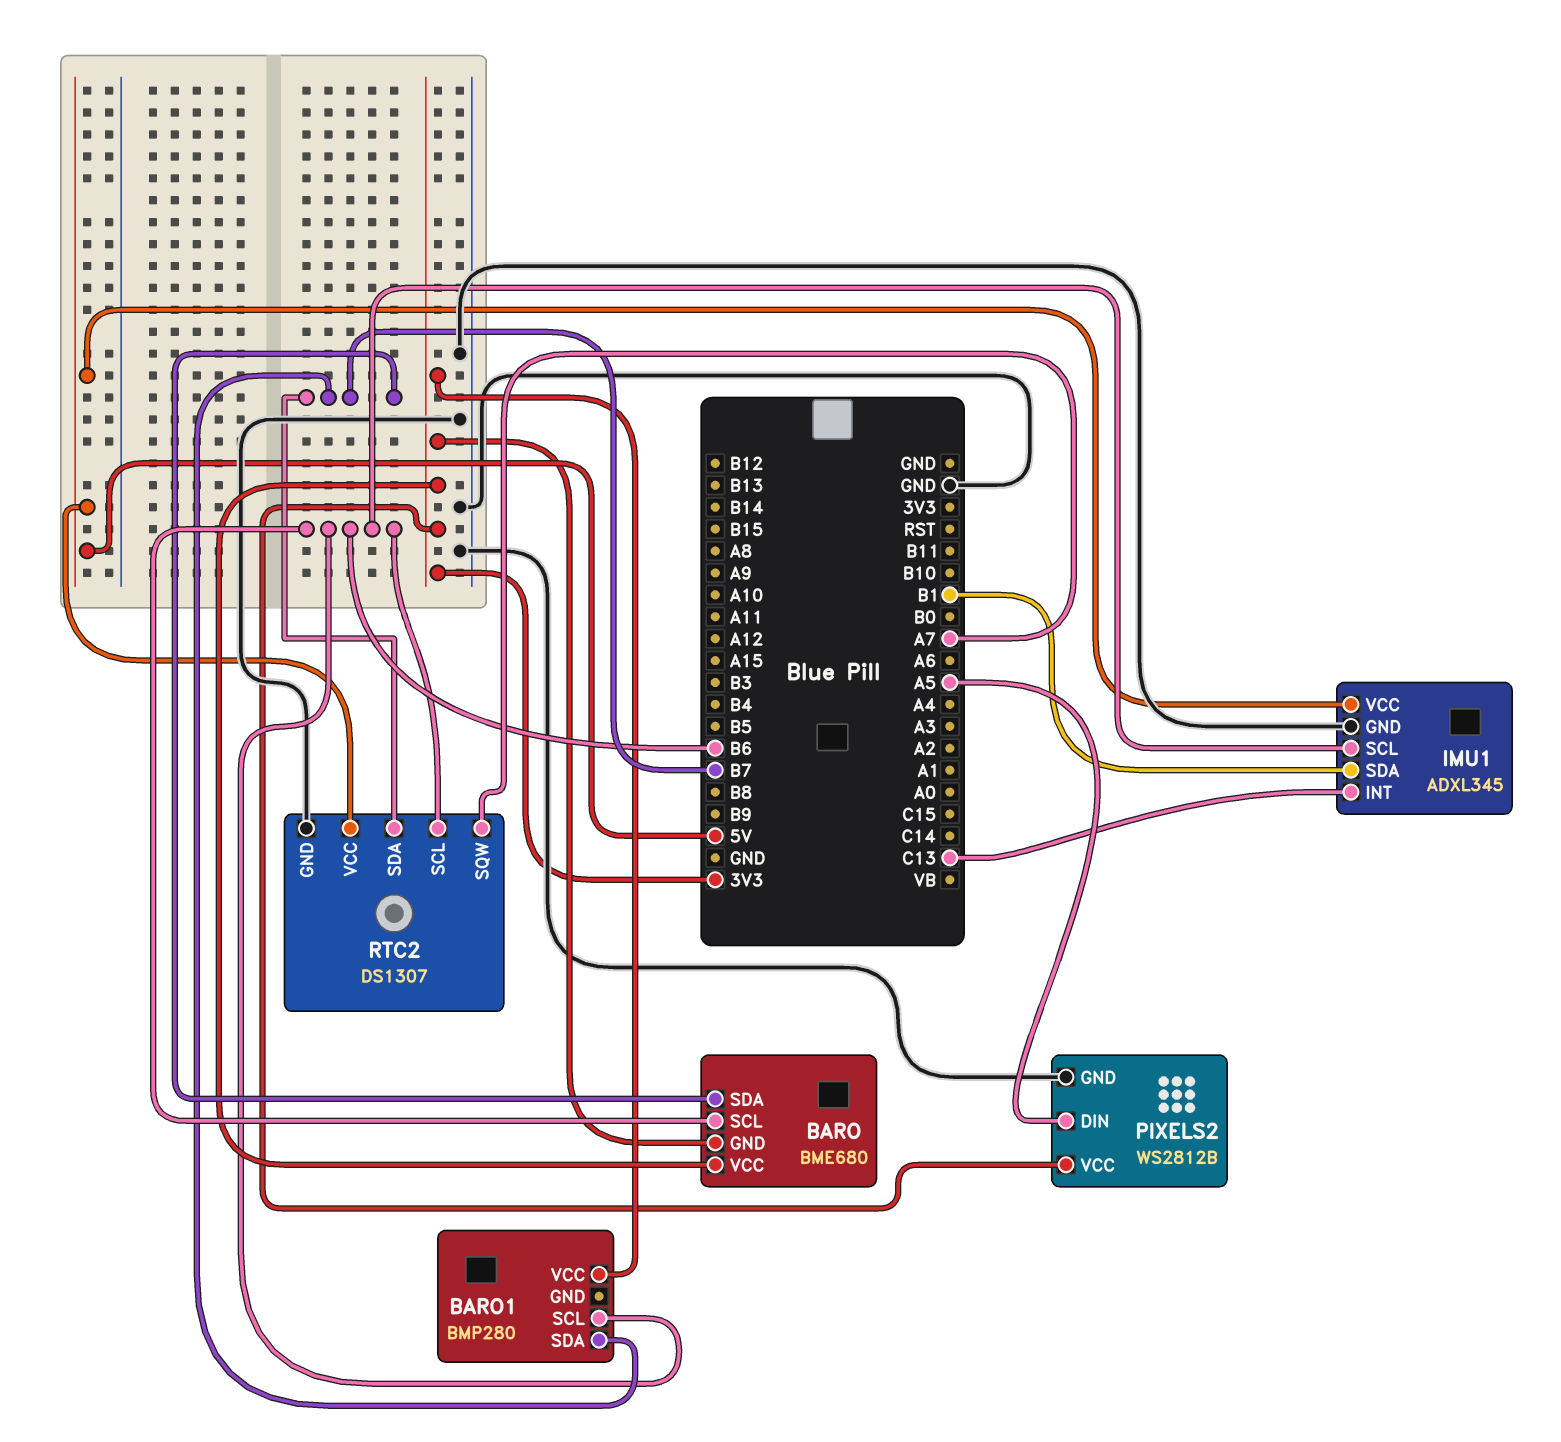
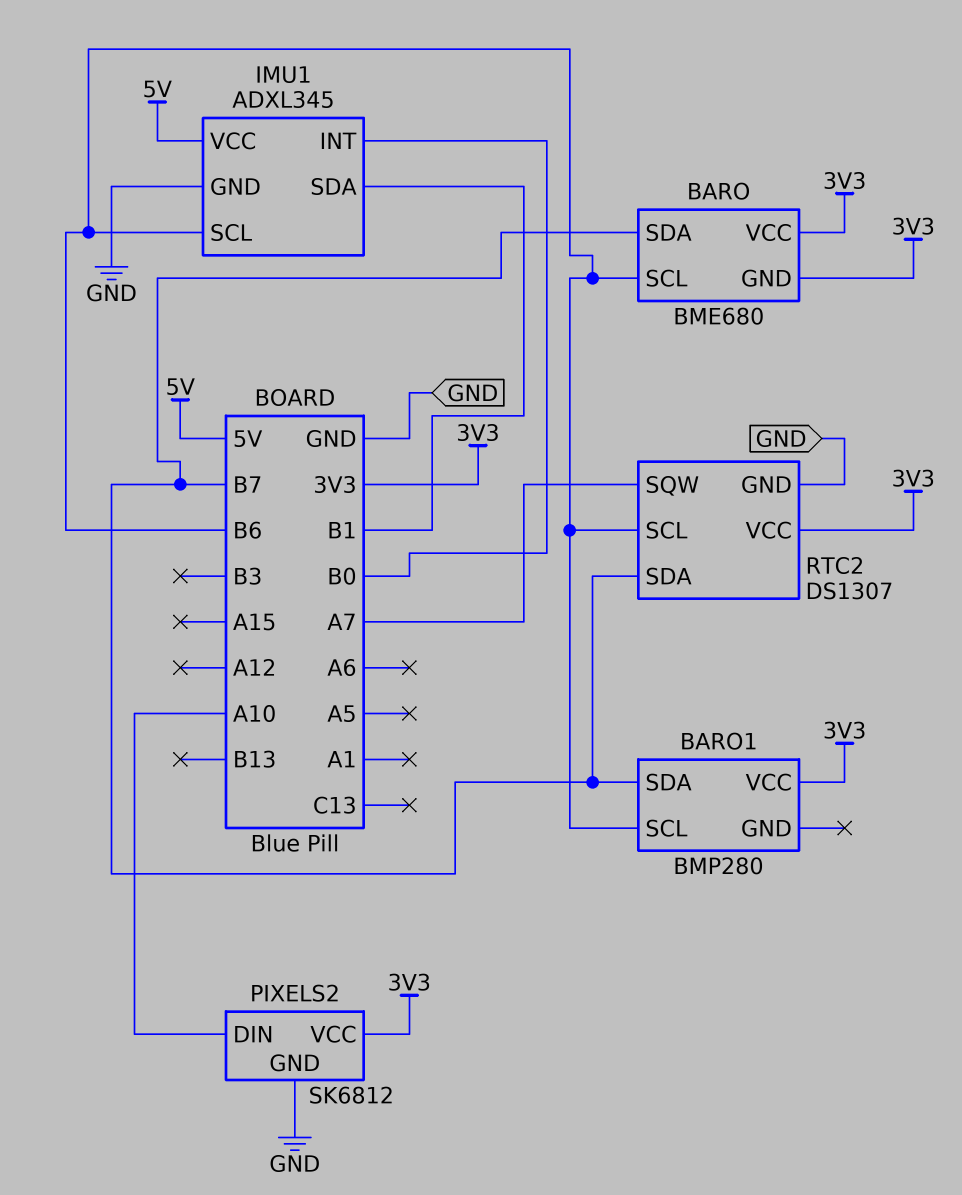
IMU1 pin INT: C13 -> B0
PIXELS2: WS2812B -> SK6812
PIXELS2 pin DIN: A5 -> A10
RTC2 pin VCC: 5V -> 3V3

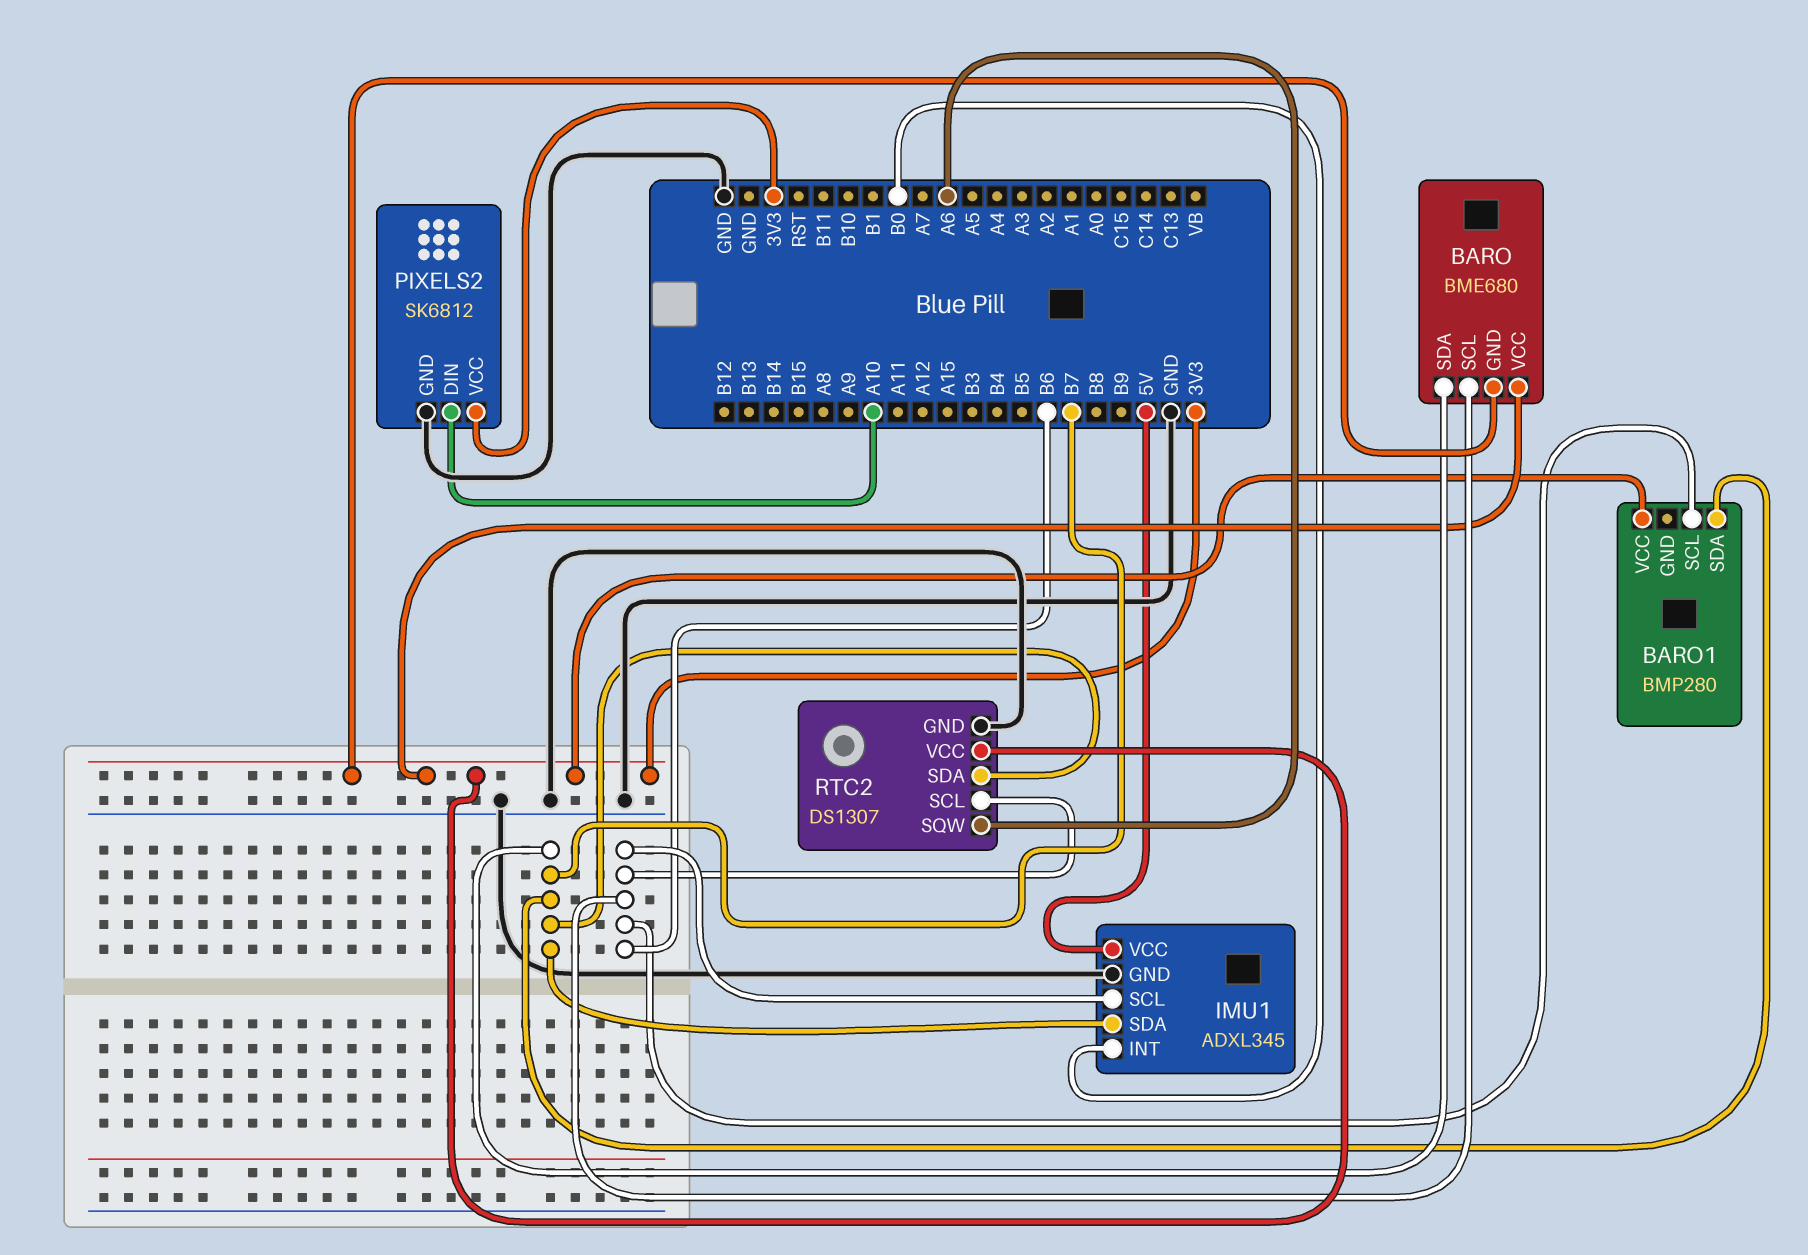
IMU1 pin SDA: B1 -> B7
RTC2 pin SQW: A7 -> A6

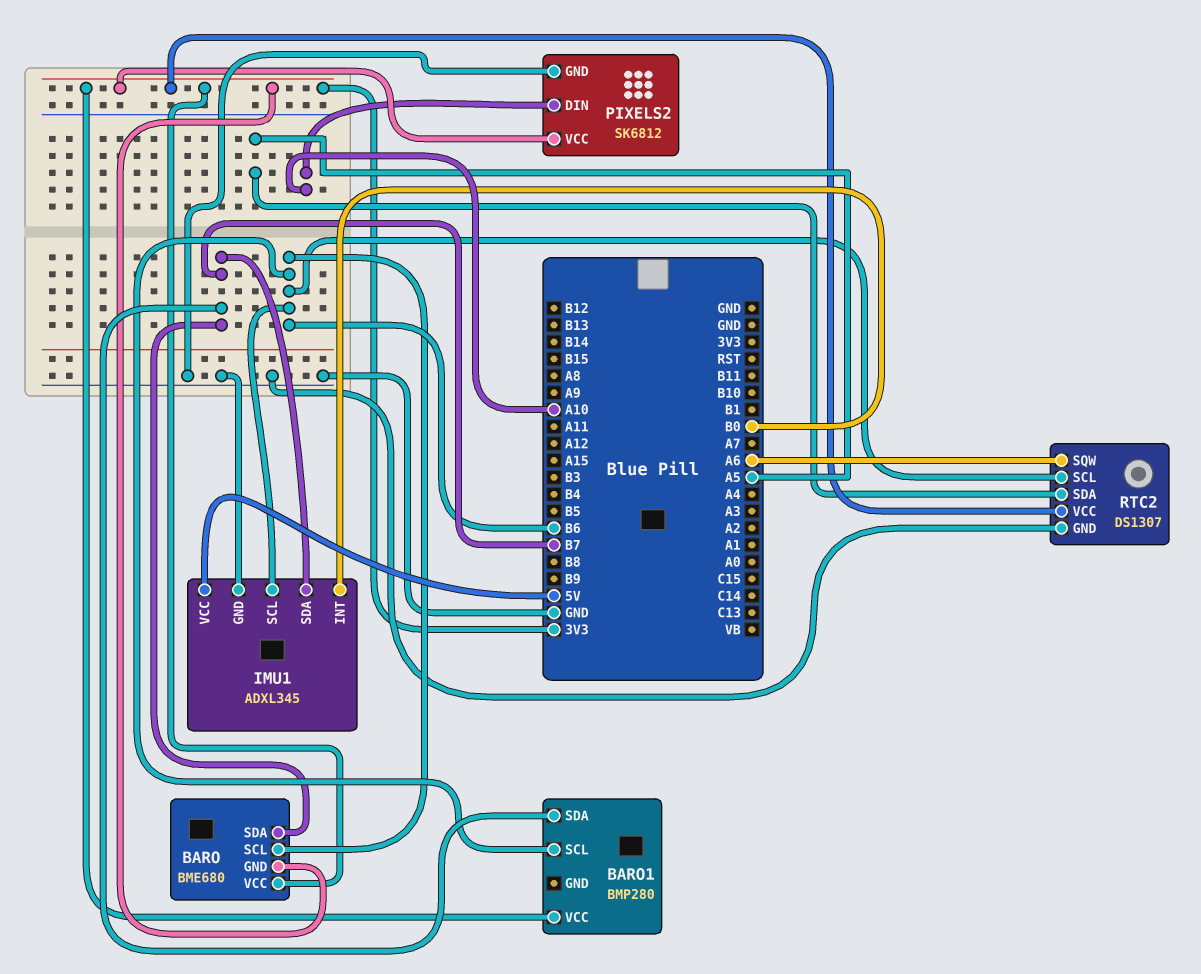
RTC2 pin SDA: B7 -> A5

